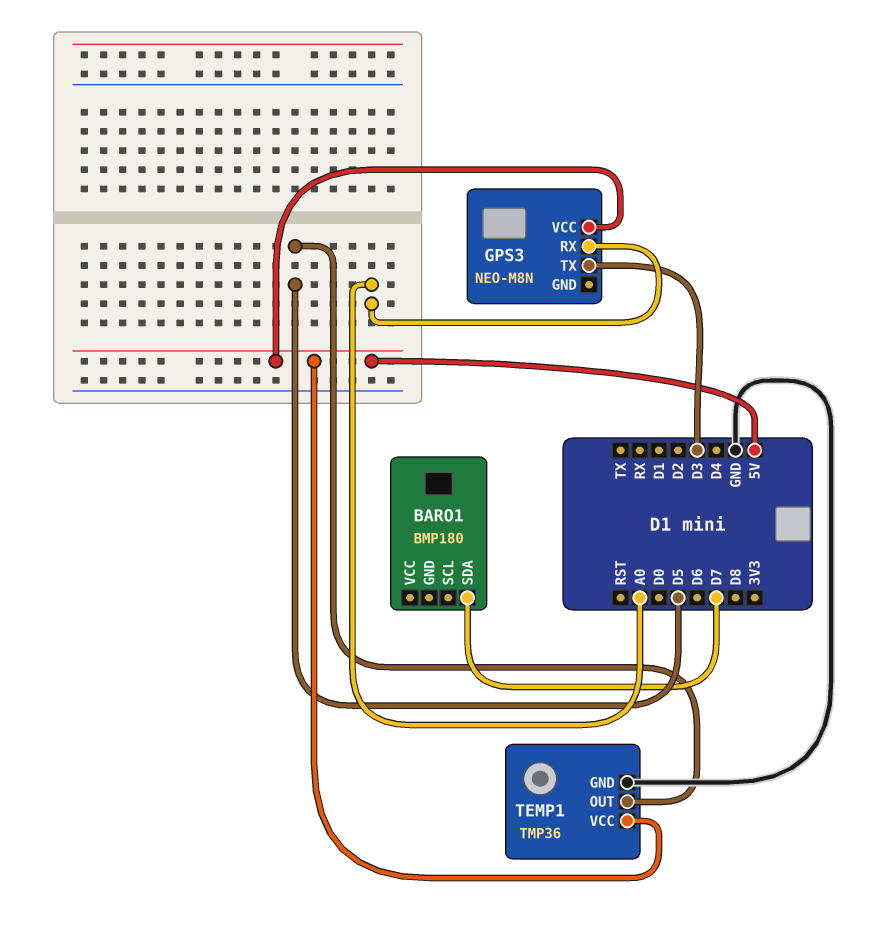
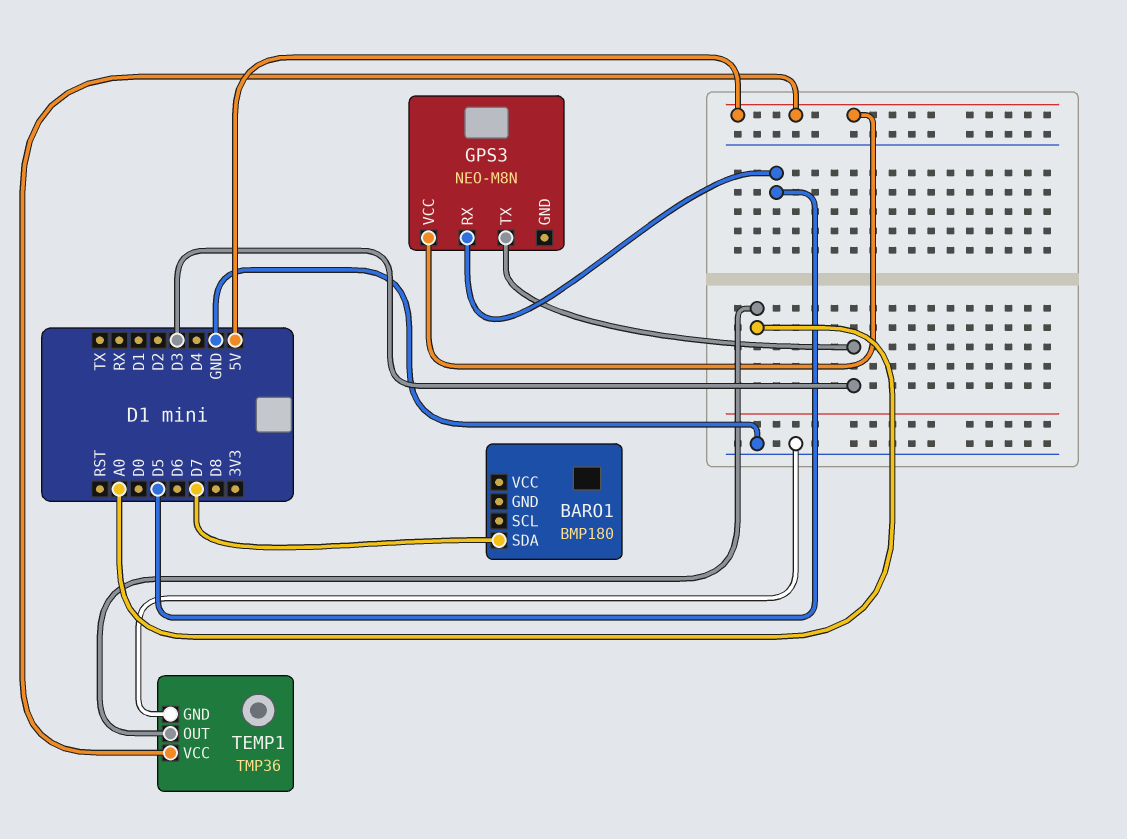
GPS3 pin RX: A0 -> D5
TEMP1 pin OUT: D5 -> A0

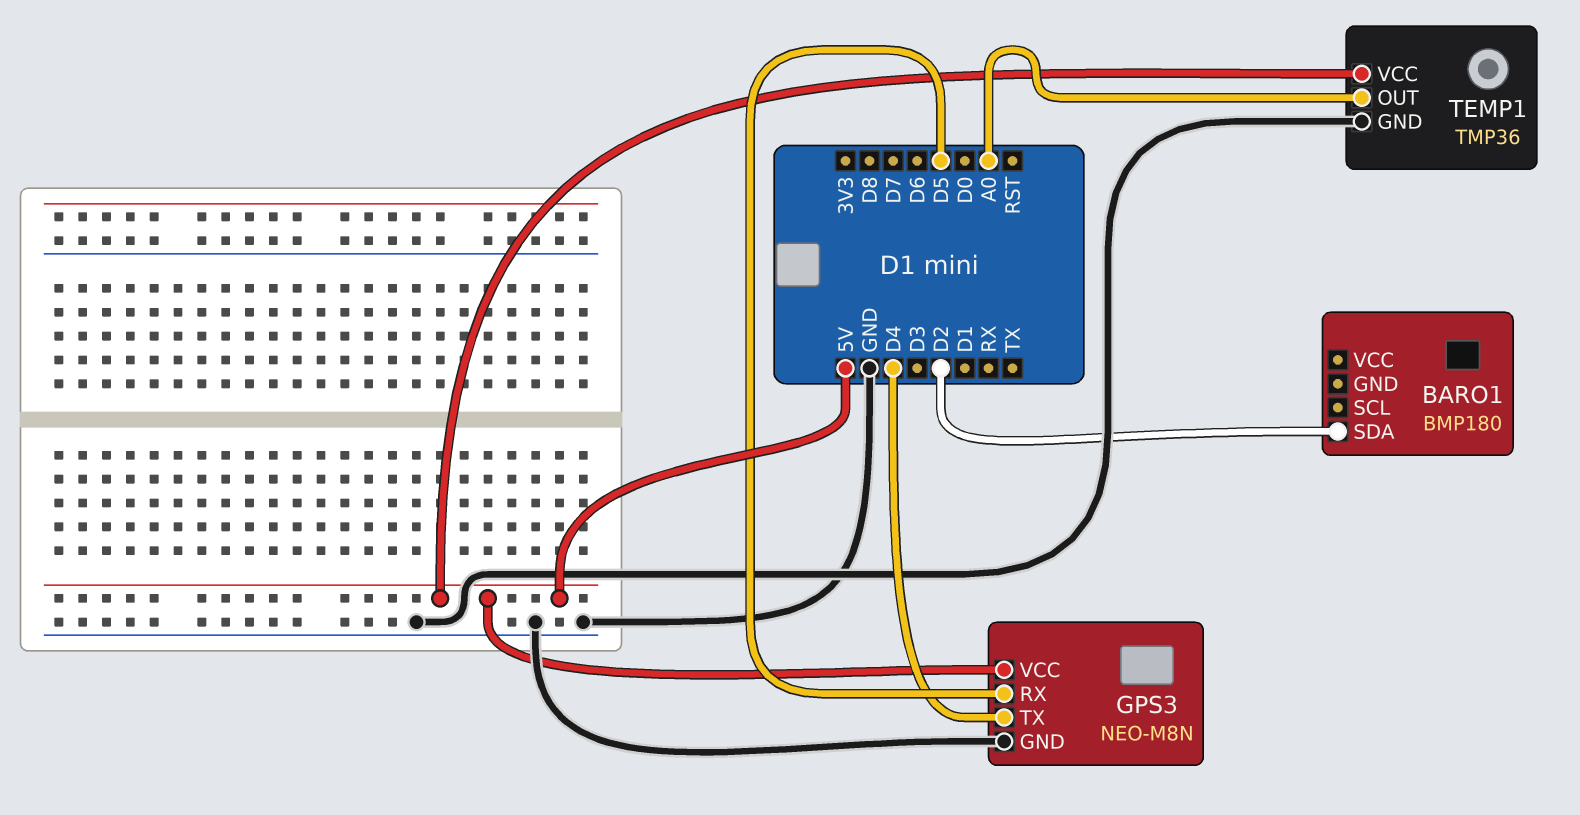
BARO1 pin SDA: D7 -> D2
GPS3 pin GND: none -> GND
GPS3 pin TX: D3 -> D4

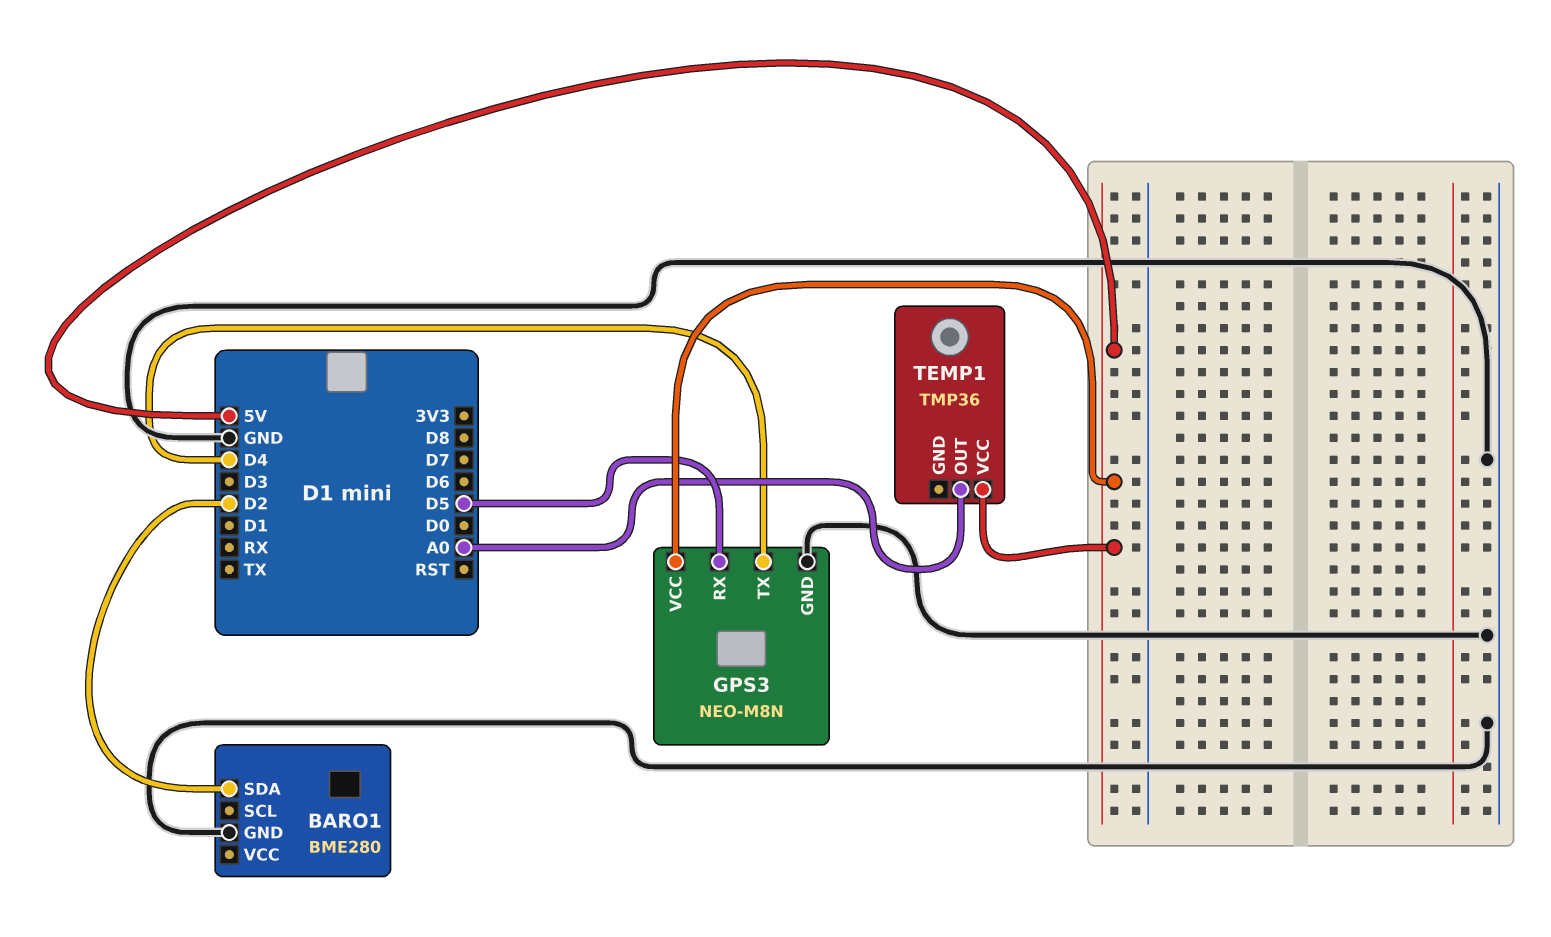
BARO1: BMP180 -> BME280
BARO1 pin GND: none -> GND
TEMP1 pin GND: GND -> none

